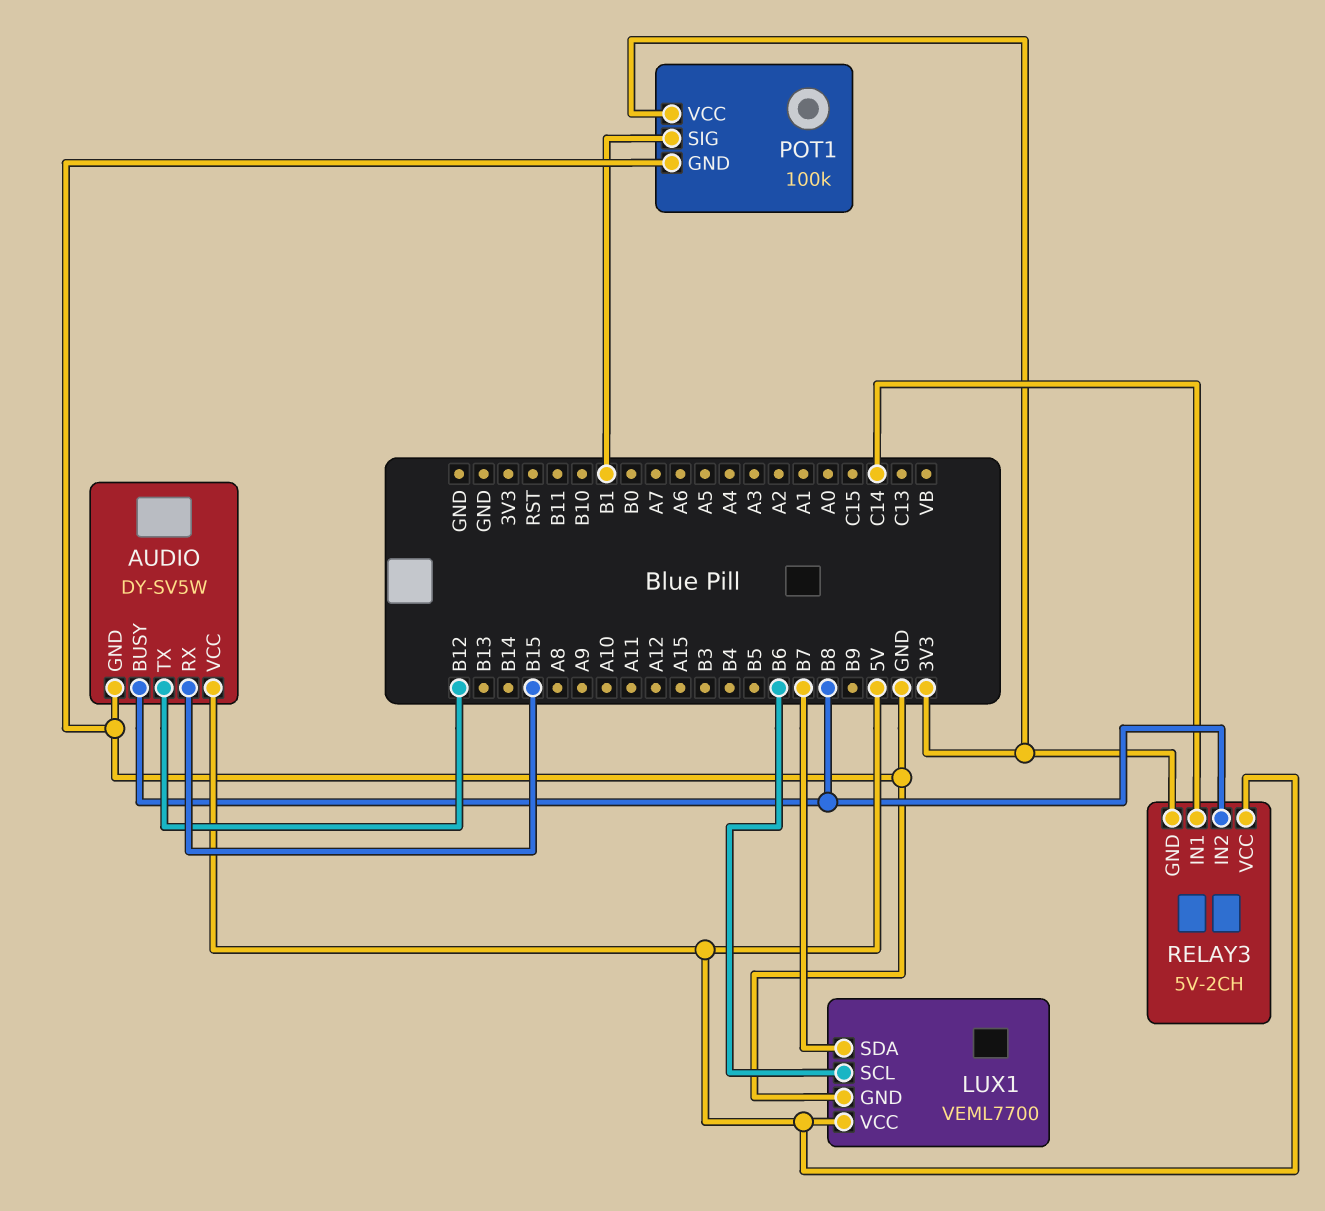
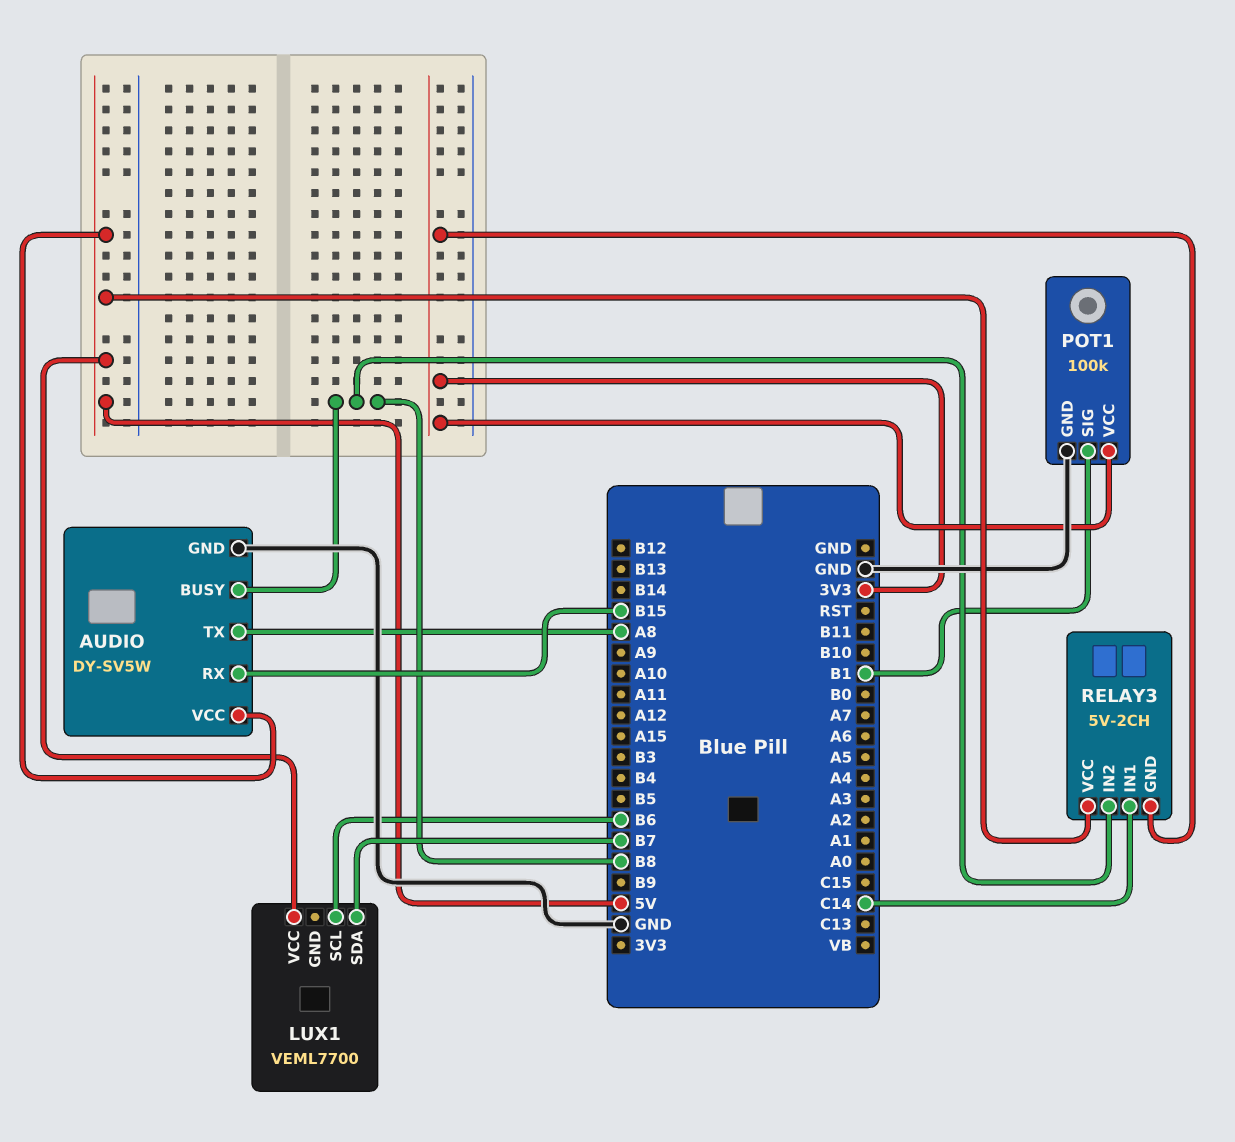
AUDIO pin TX: B12 -> A8
LUX1 pin GND: GND -> none

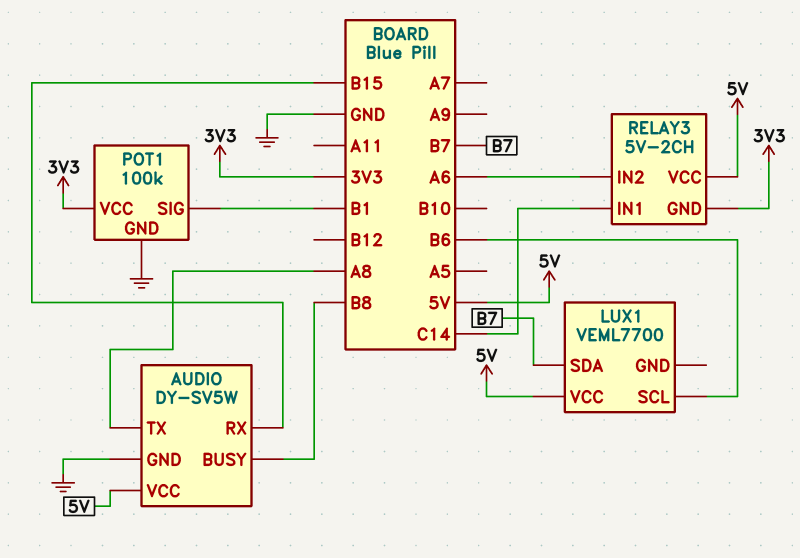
RELAY3 pin IN2: B8 -> A6

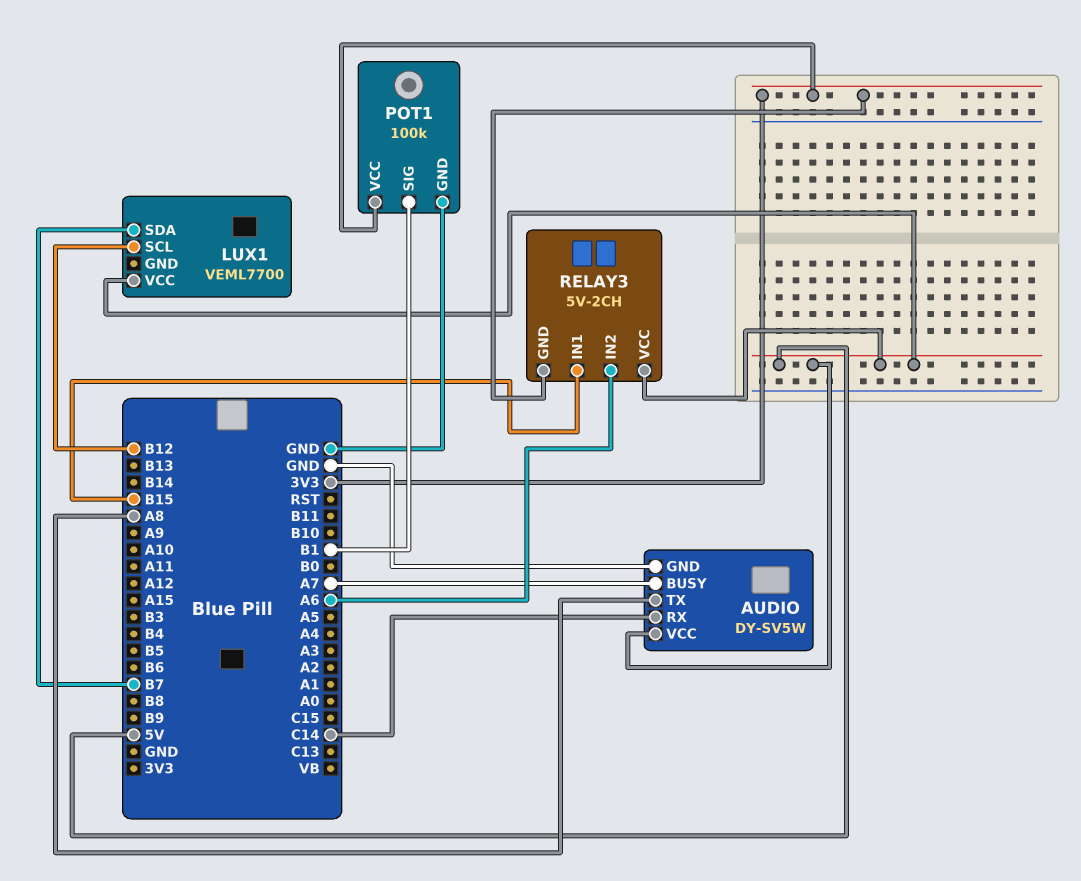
AUDIO pin BUSY: B8 -> A7
AUDIO pin RX: B15 -> C14
LUX1 pin SCL: B6 -> B12
RELAY3 pin IN1: C14 -> B15

